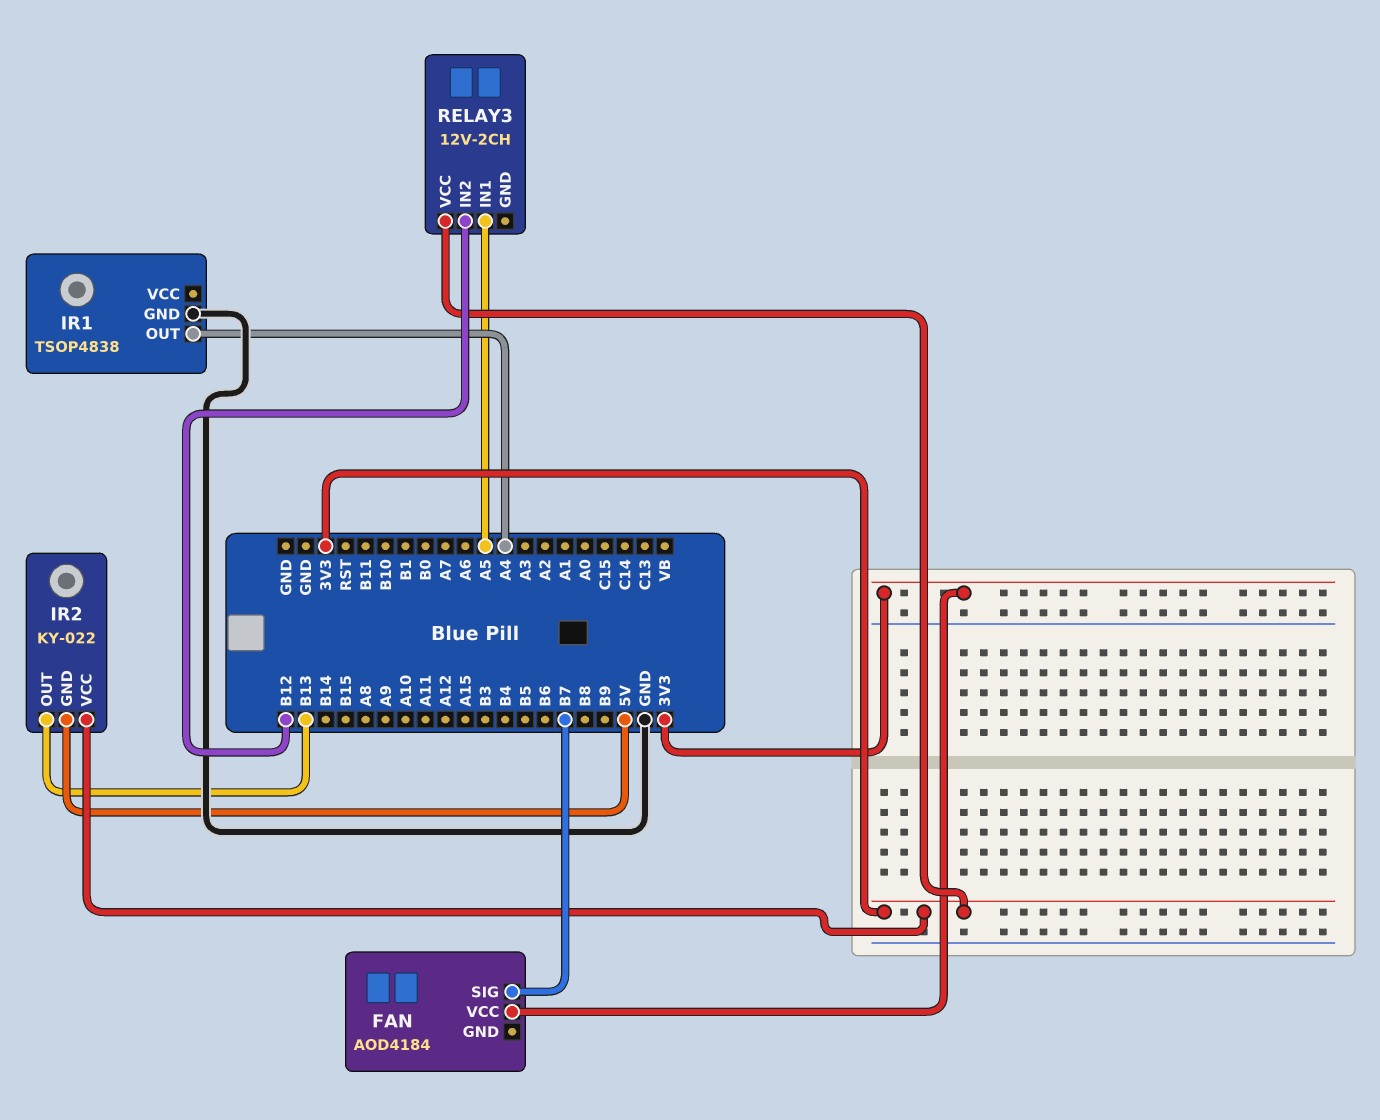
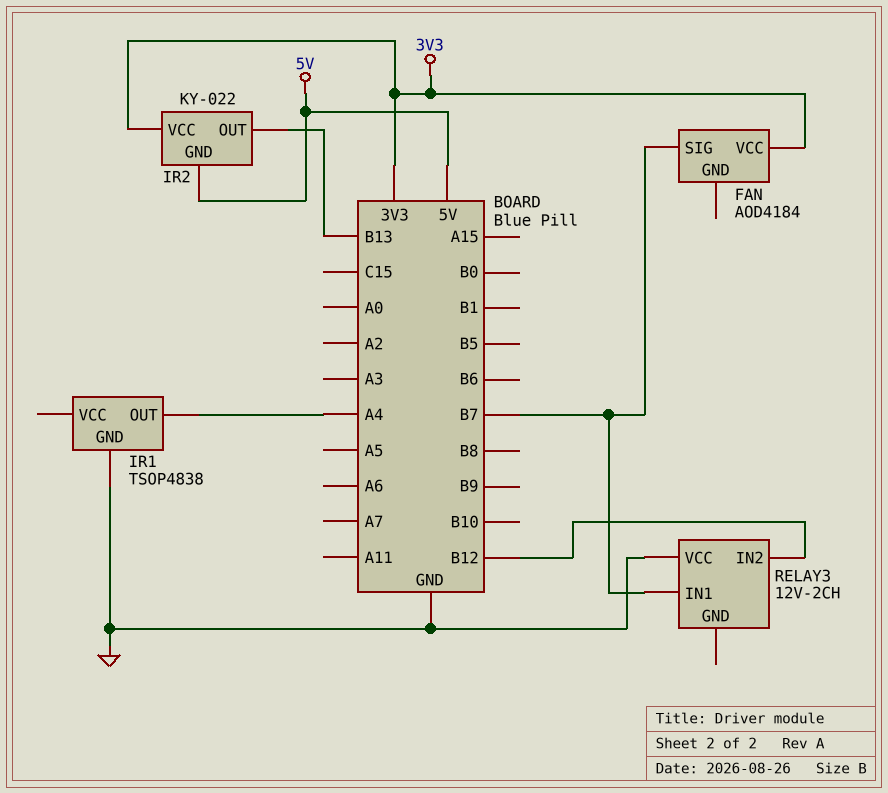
RELAY3 pin IN1: A5 -> B7
RELAY3 pin VCC: 3V3 -> GND

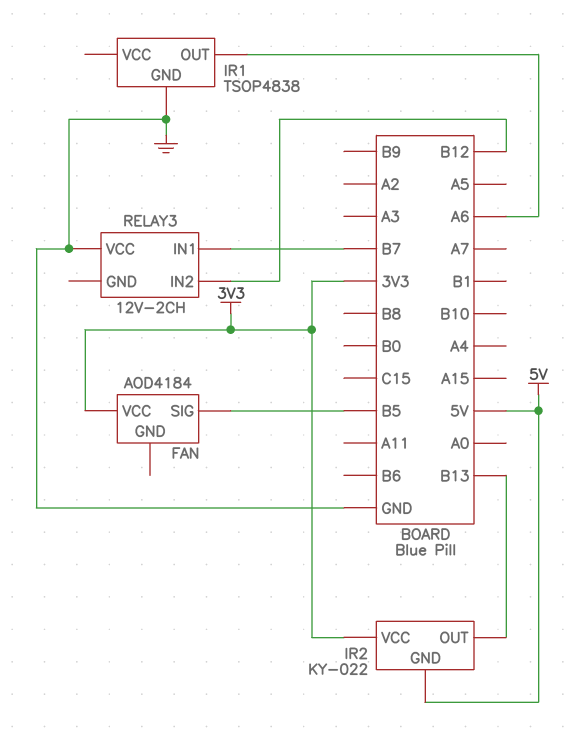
FAN pin SIG: B7 -> B5
IR1 pin OUT: A4 -> A6

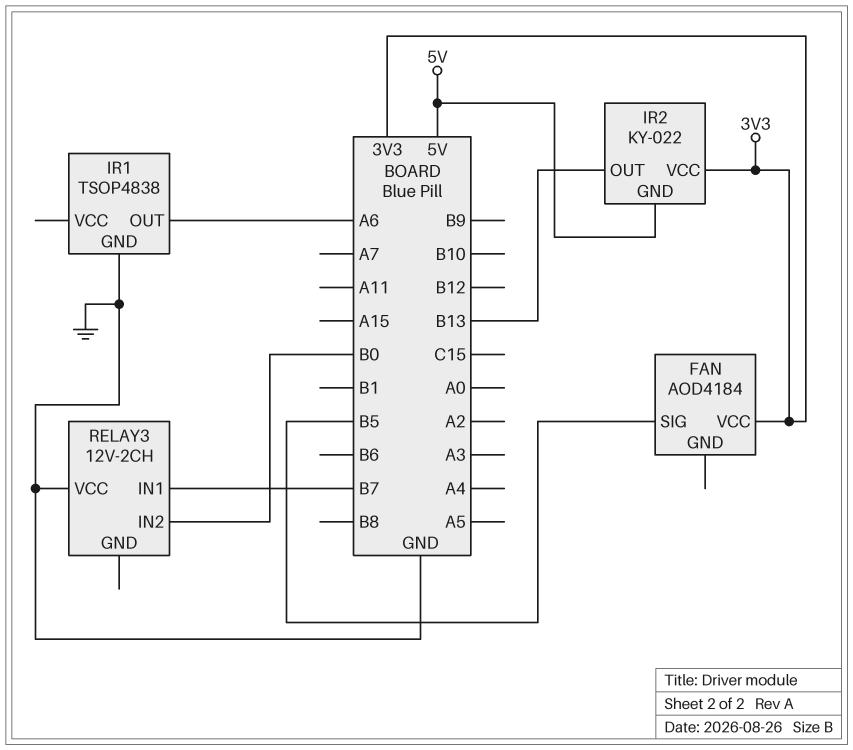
RELAY3 pin IN2: B12 -> B0

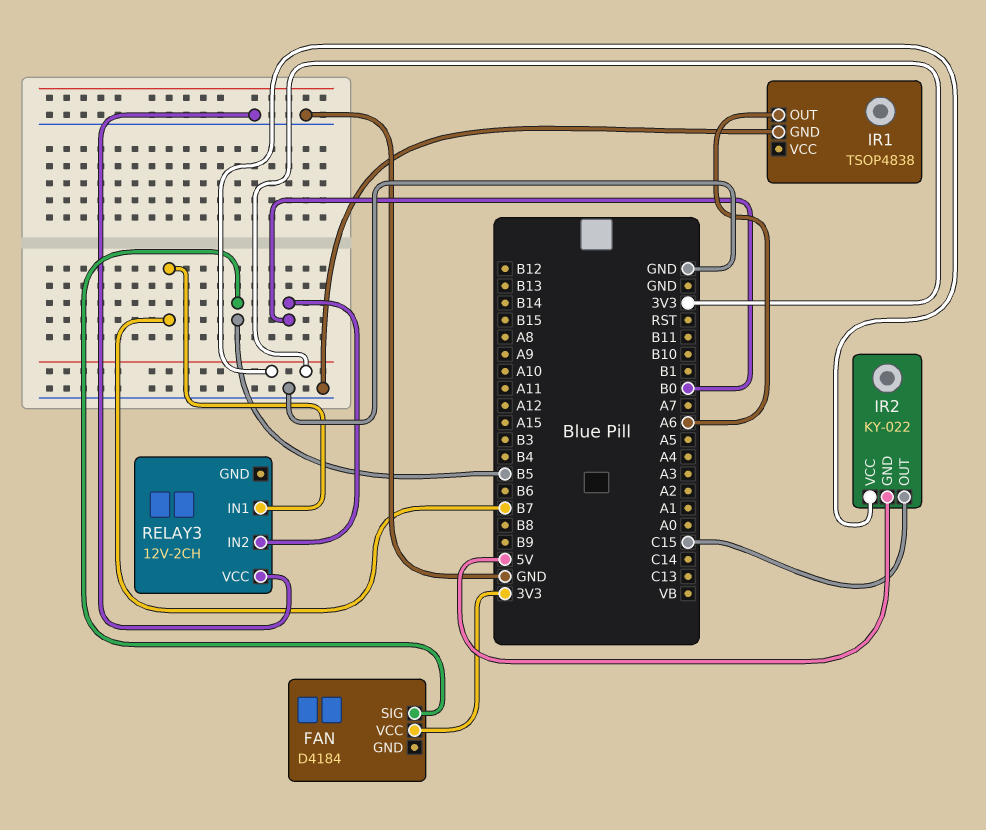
FAN: AOD4184 -> D4184
IR2 pin OUT: B13 -> C15

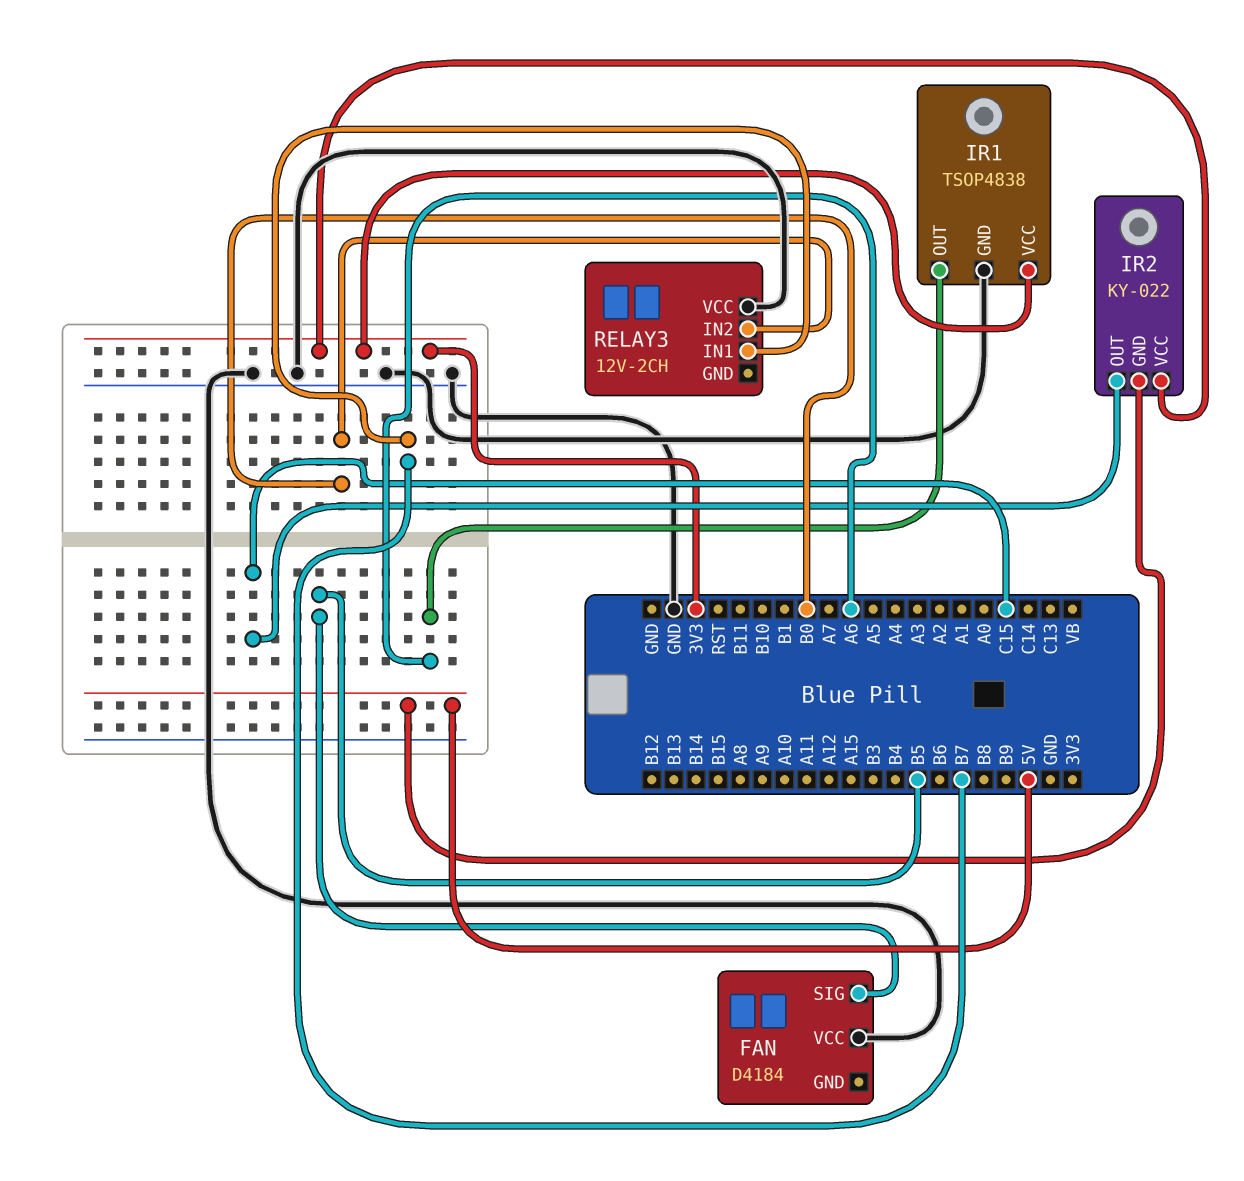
FAN pin VCC: 3V3 -> GND
IR1 pin VCC: none -> 3V3

